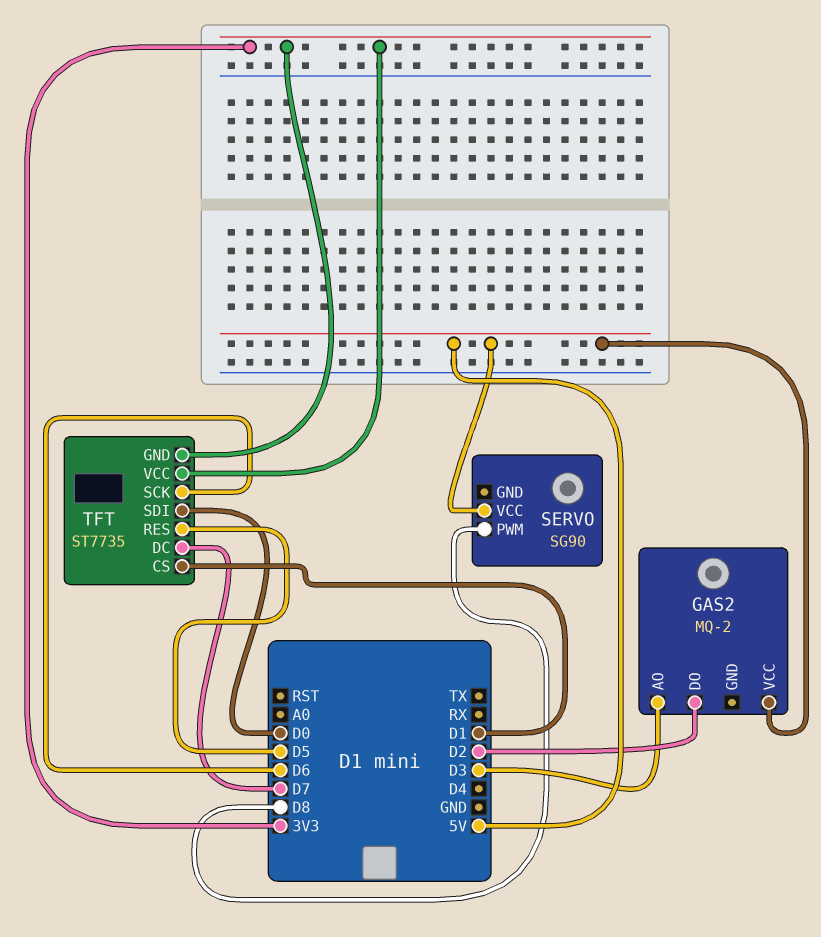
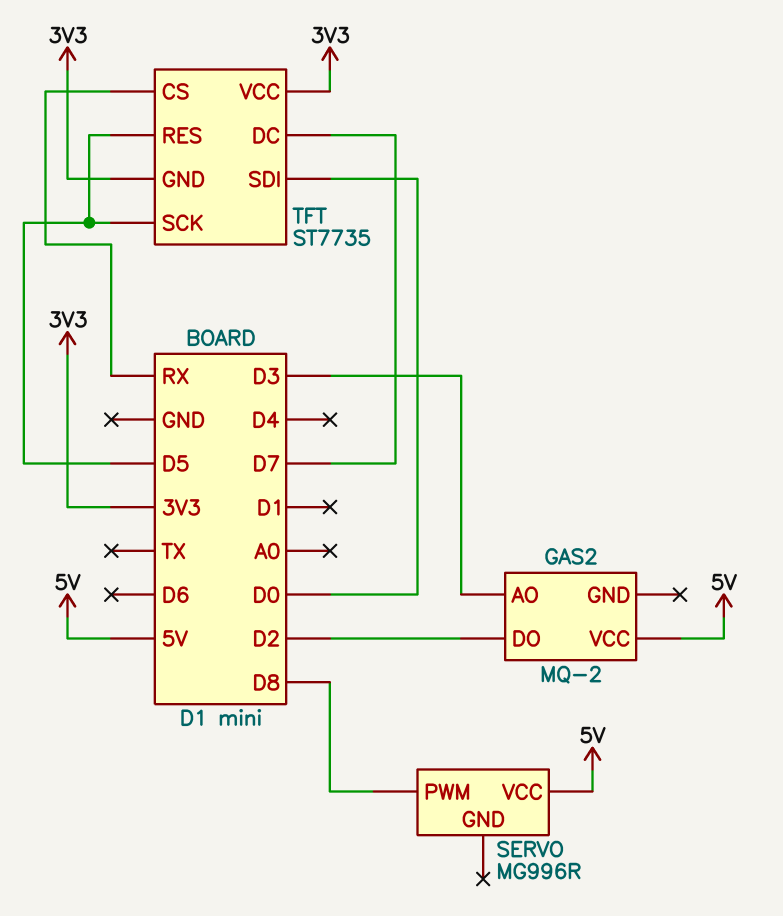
SERVO: SG90 -> MG996R
TFT pin CS: D1 -> RX
TFT pin SCK: D6 -> D5

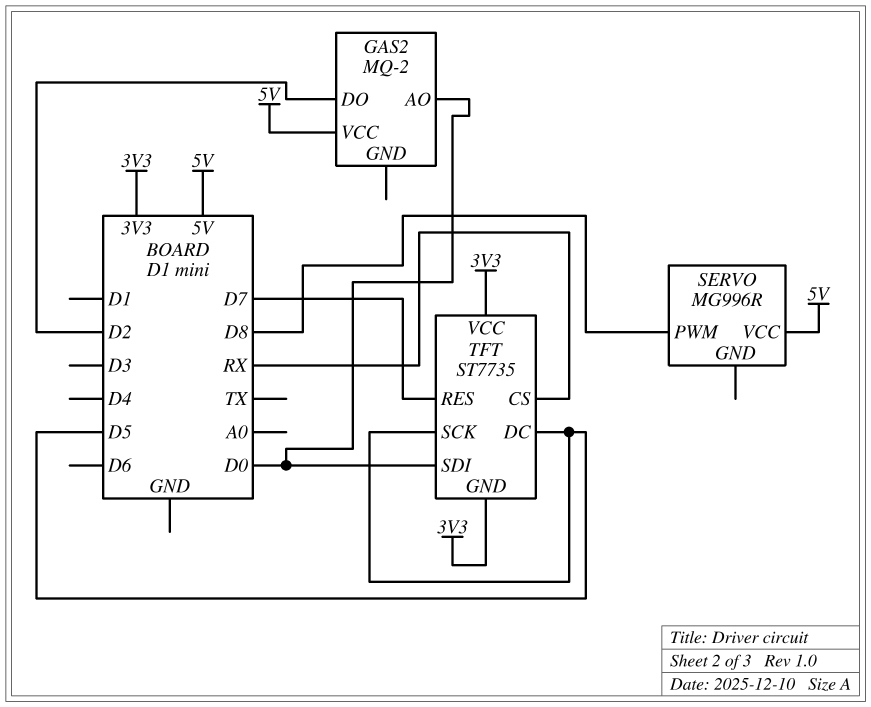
GAS2 pin AO: D3 -> D0
TFT pin DC: D7 -> D5
TFT pin RES: D5 -> D7

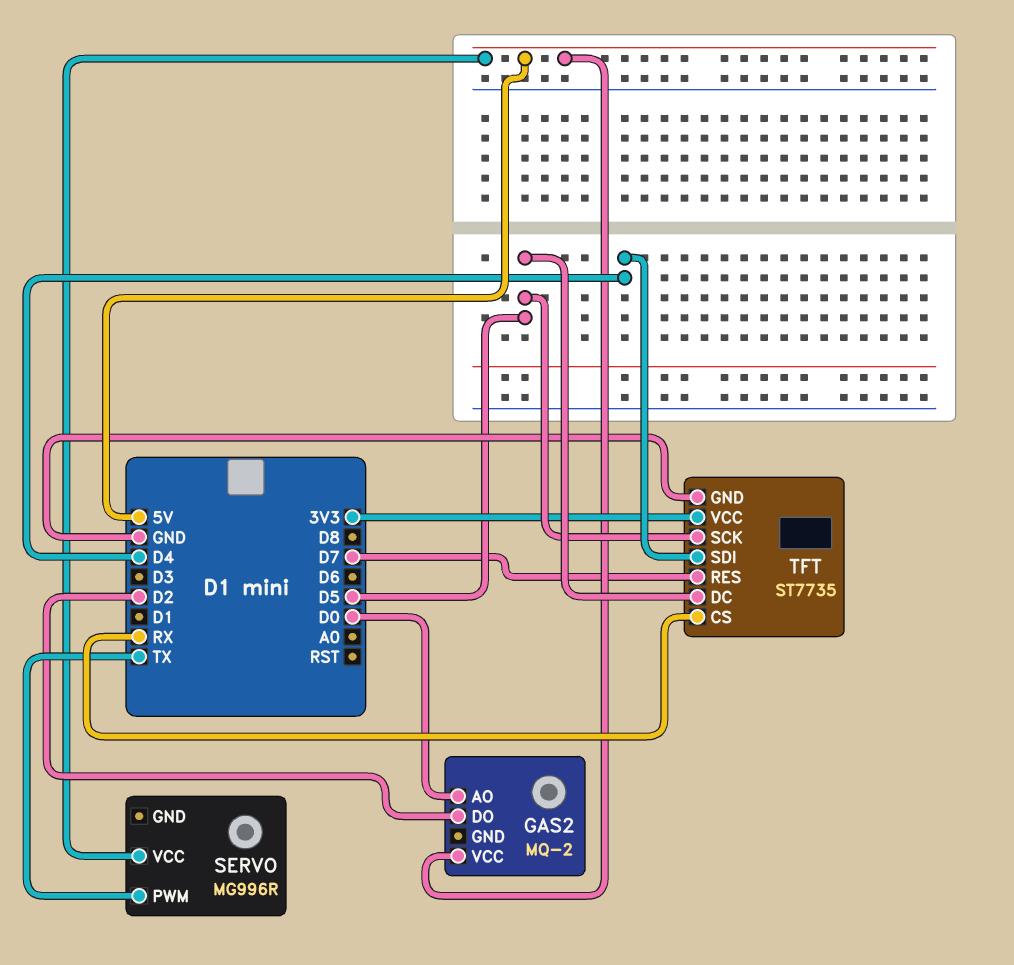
SERVO pin PWM: D8 -> TX
TFT pin GND: 3V3 -> GND
TFT pin SDI: D0 -> D4

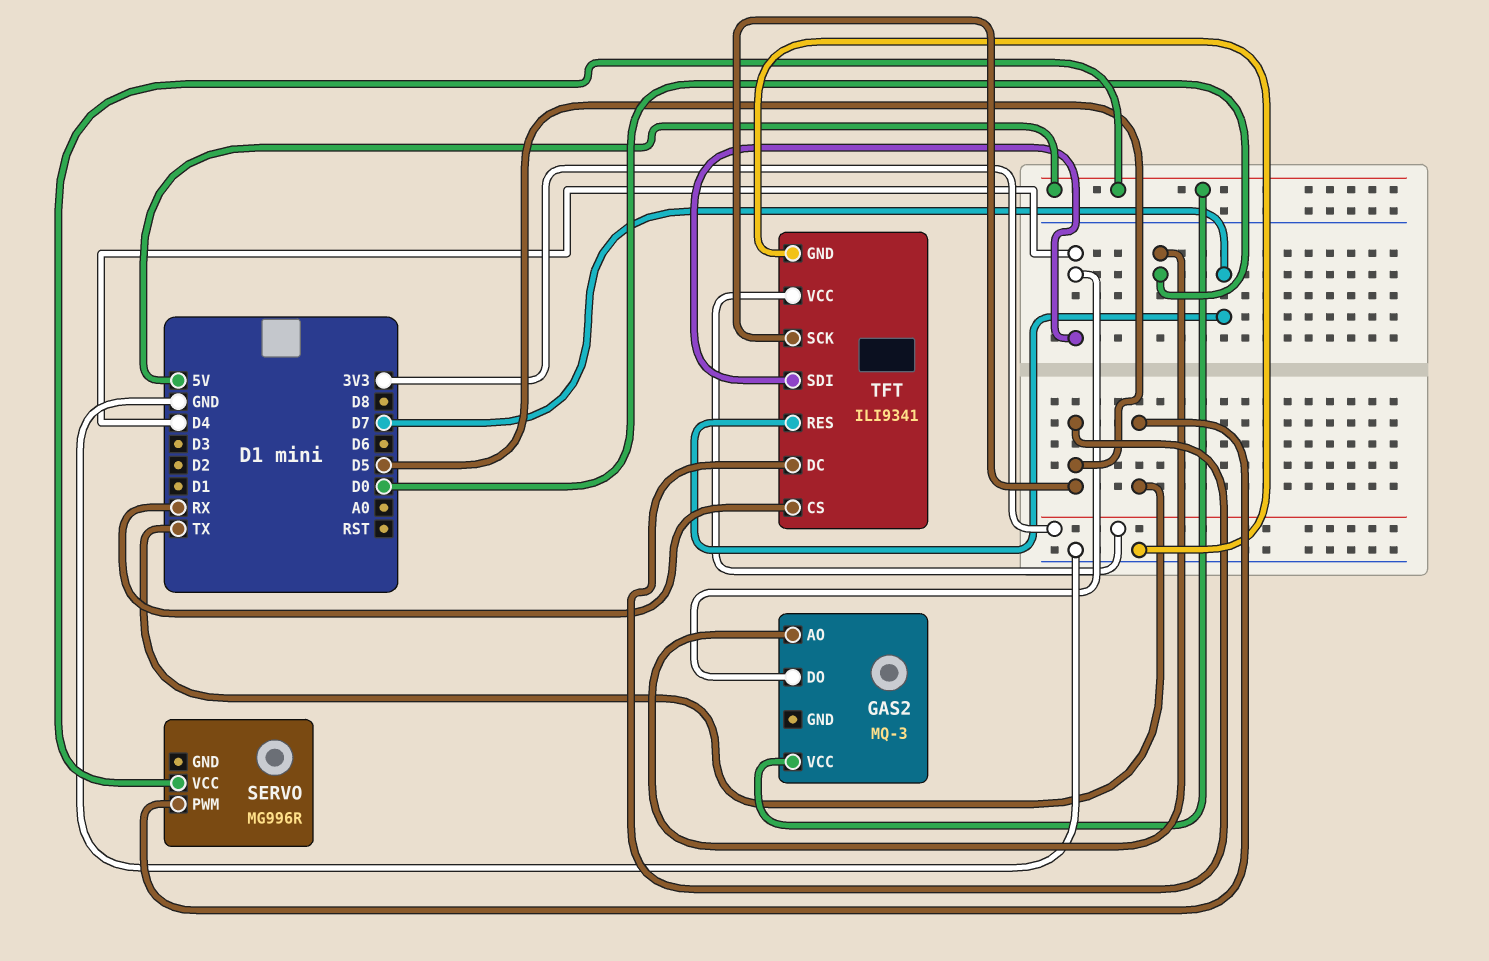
GAS2: MQ-2 -> MQ-3
GAS2 pin DO: D2 -> D4
TFT: ST7735 -> ILI9341

